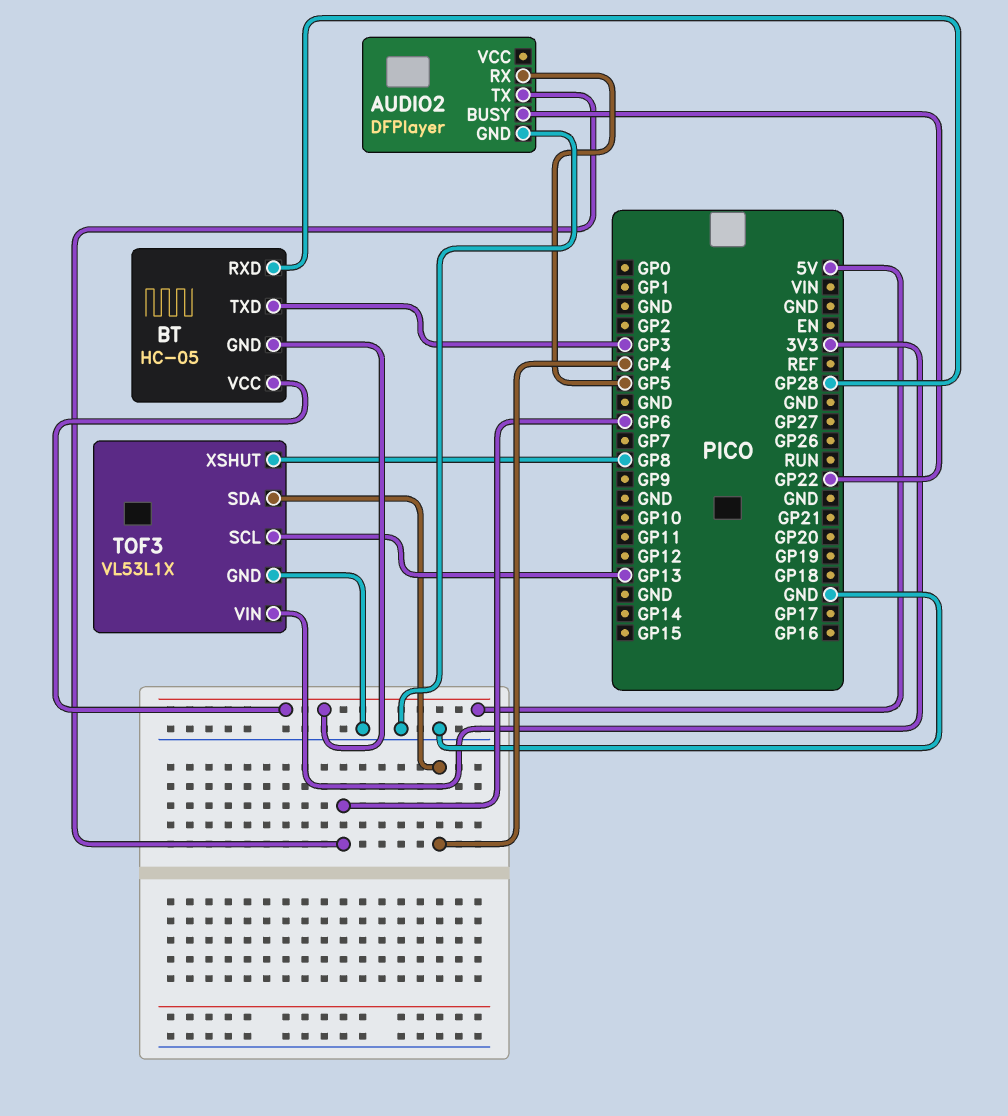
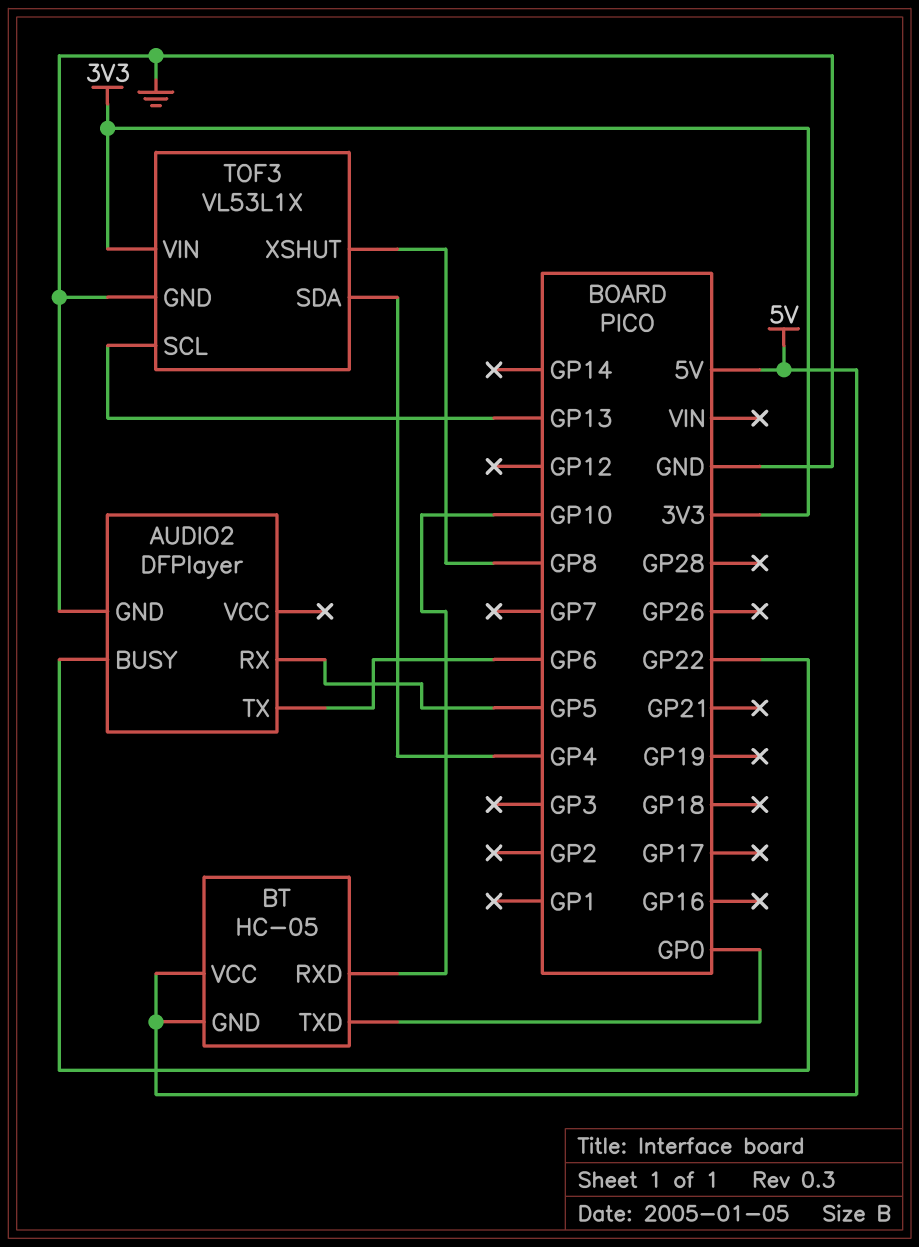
BT pin RXD: GP28 -> GP10
BT pin TXD: GP3 -> GP0

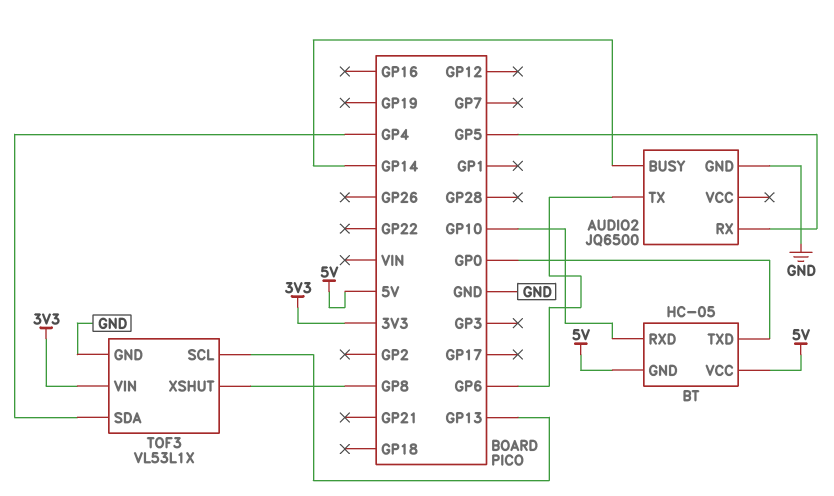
AUDIO2: DFPlayer -> JQ6500
AUDIO2 pin BUSY: GP22 -> GP14

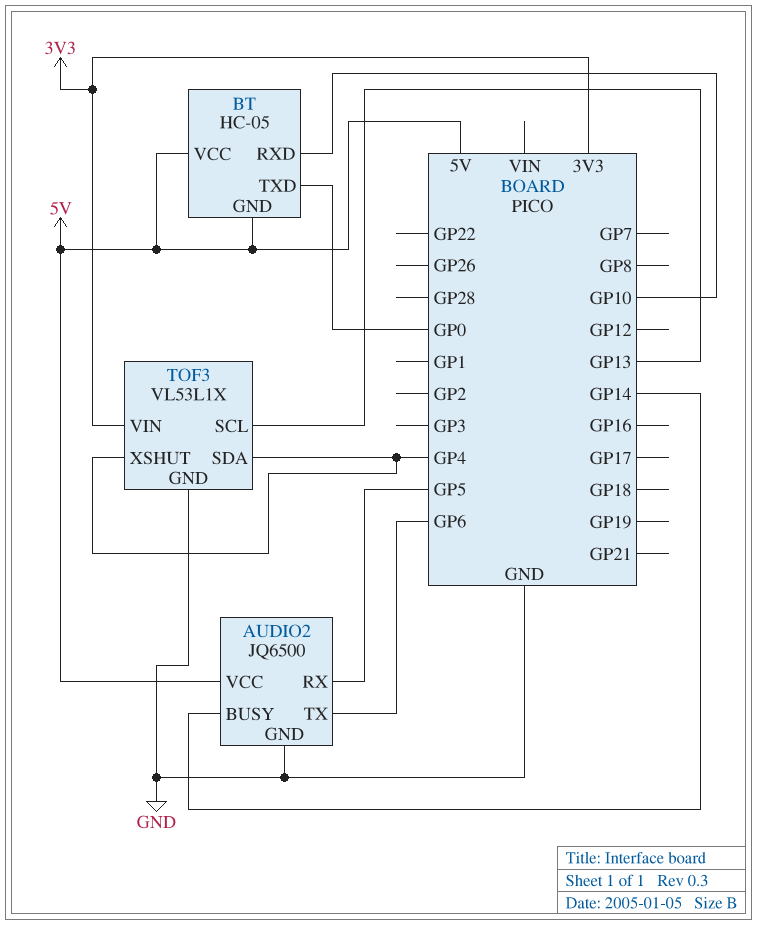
AUDIO2 pin VCC: none -> 5V
TOF3 pin XSHUT: GP8 -> GP4

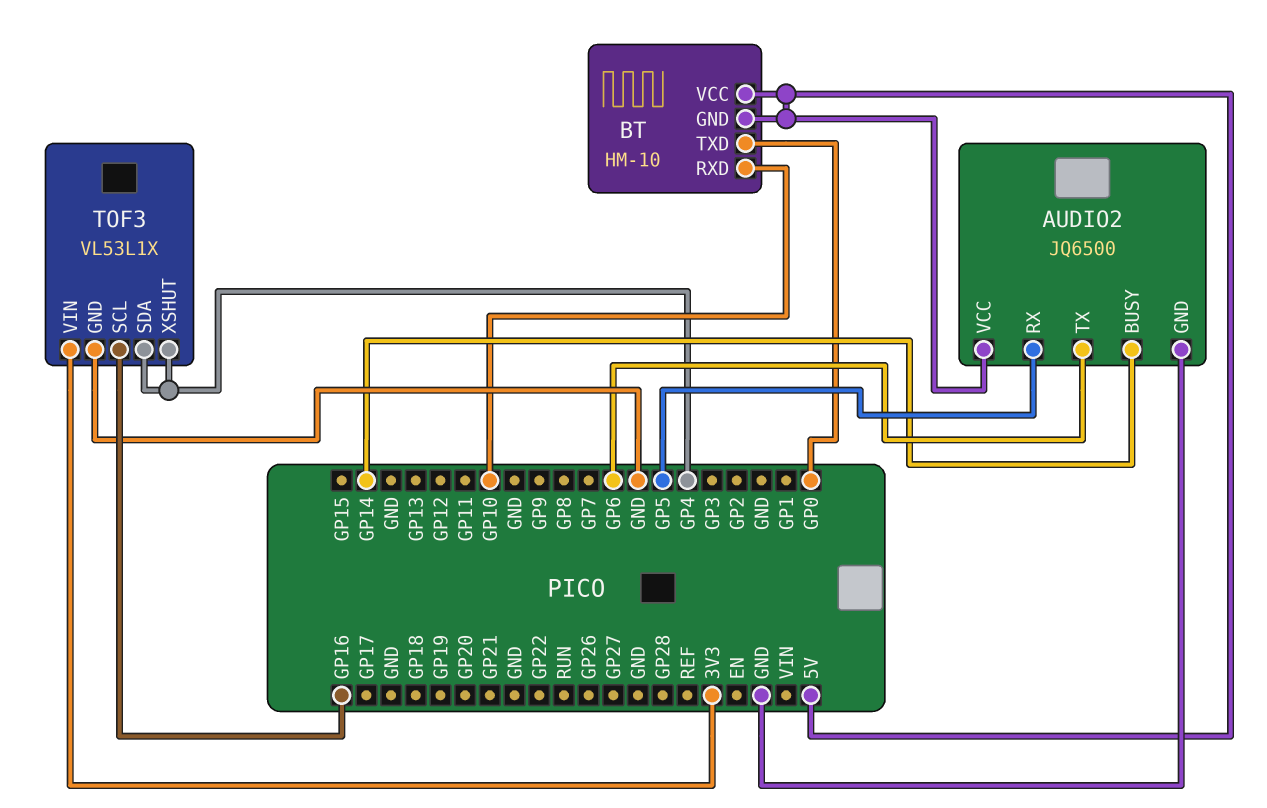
BT: HC-05 -> HM-10
TOF3 pin SCL: GP13 -> GP16

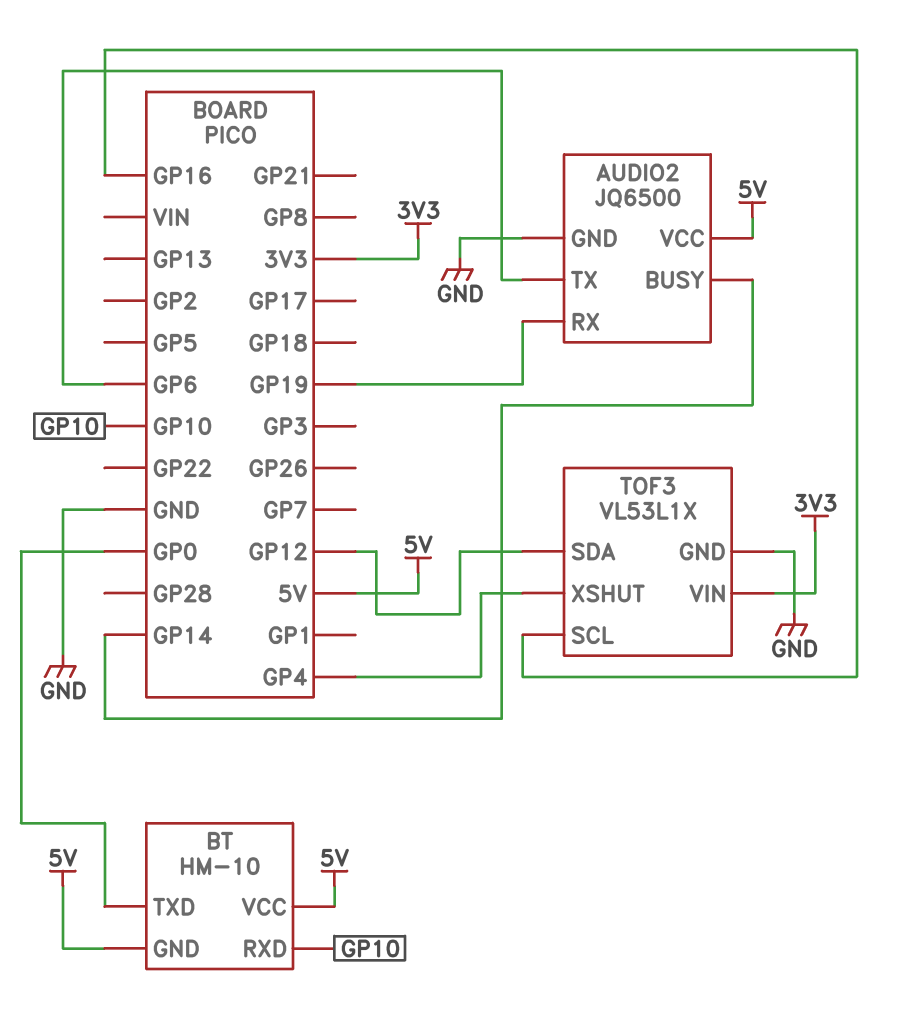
AUDIO2 pin RX: GP5 -> GP19
TOF3 pin SDA: GP4 -> GP12

